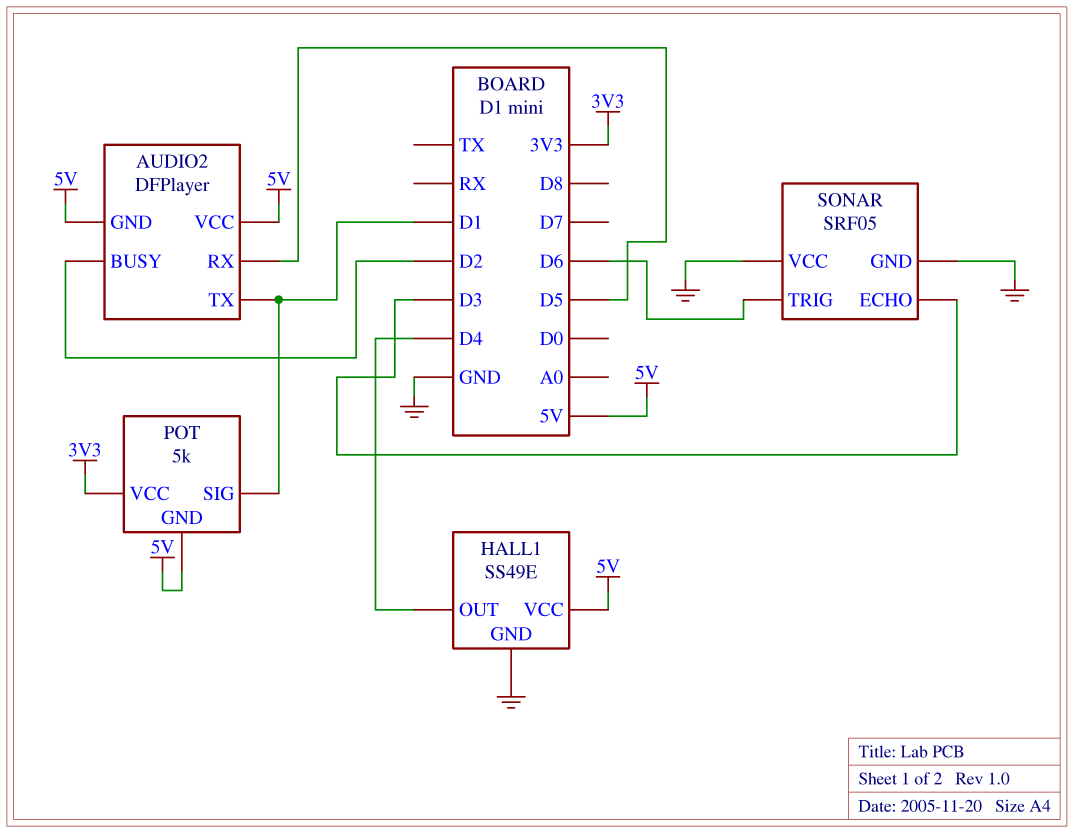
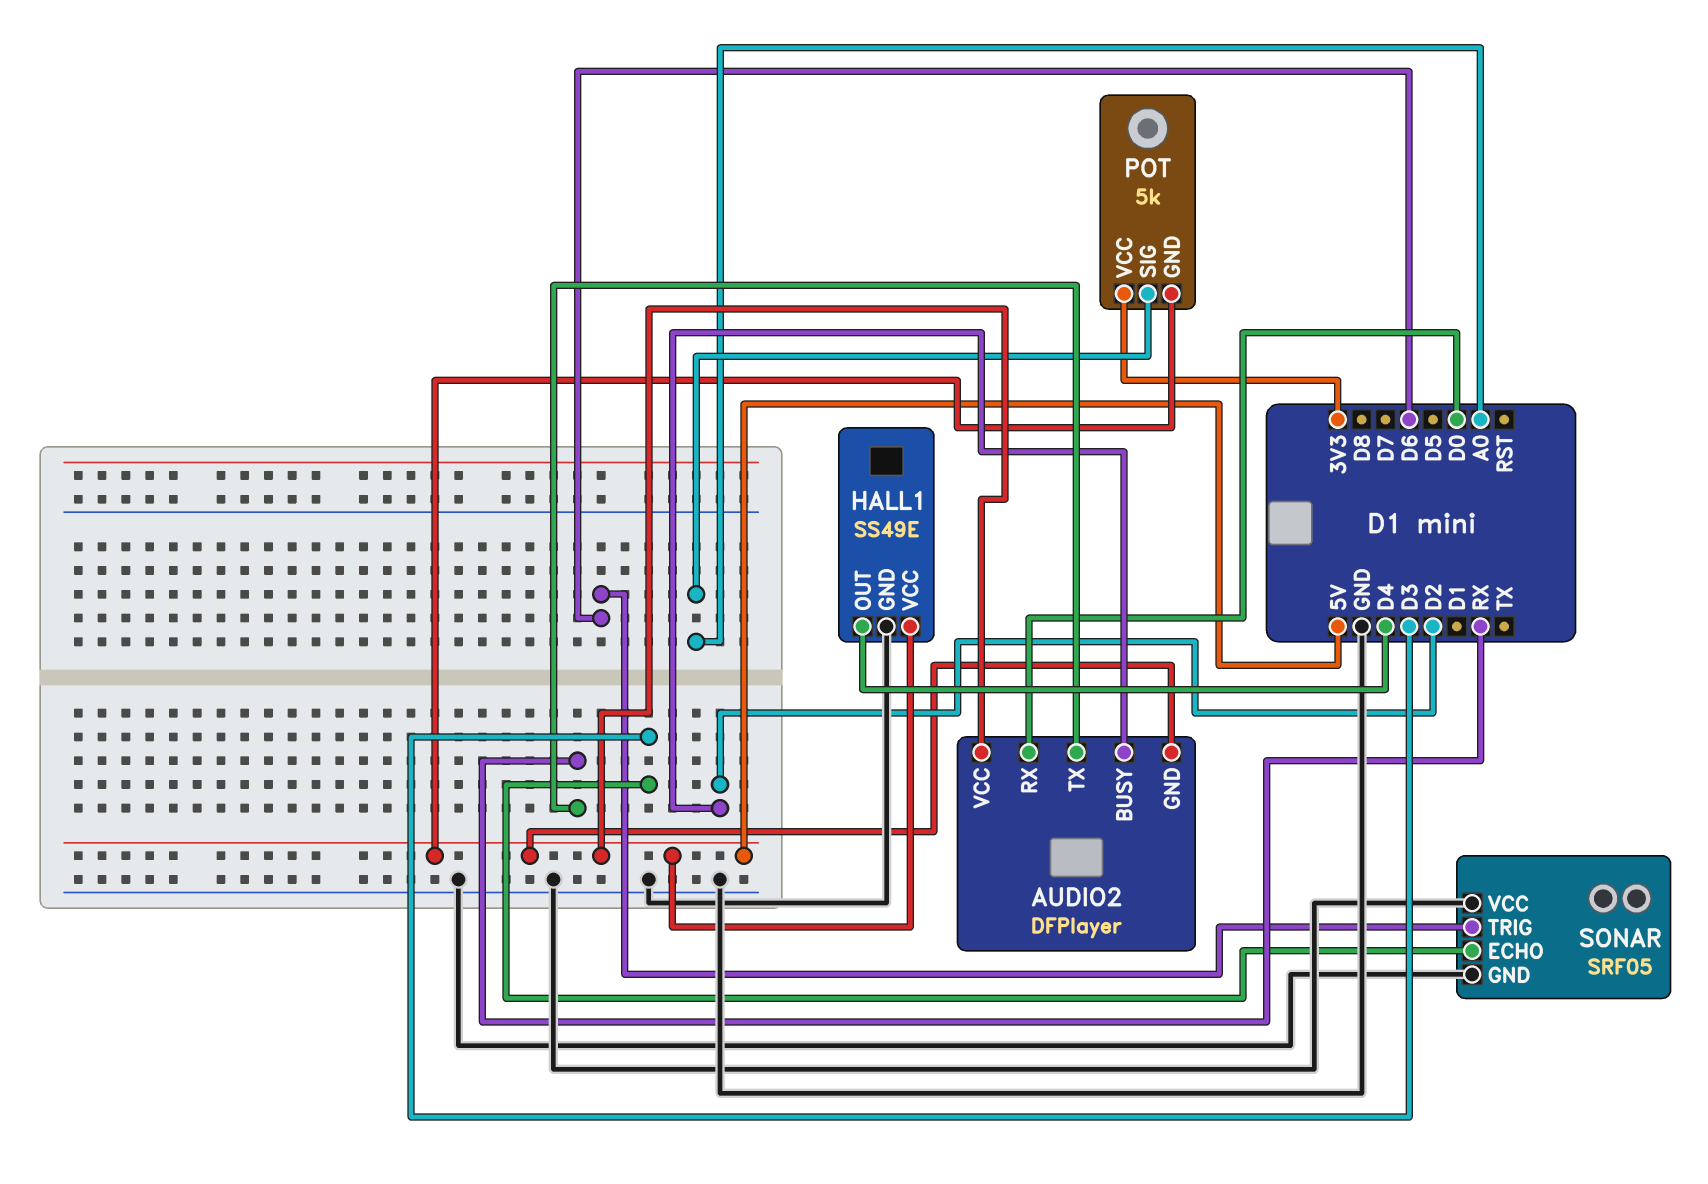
AUDIO2 pin RX: D5 -> D0
AUDIO2 pin TX: D1 -> RX
POT pin SIG: D1 -> A0

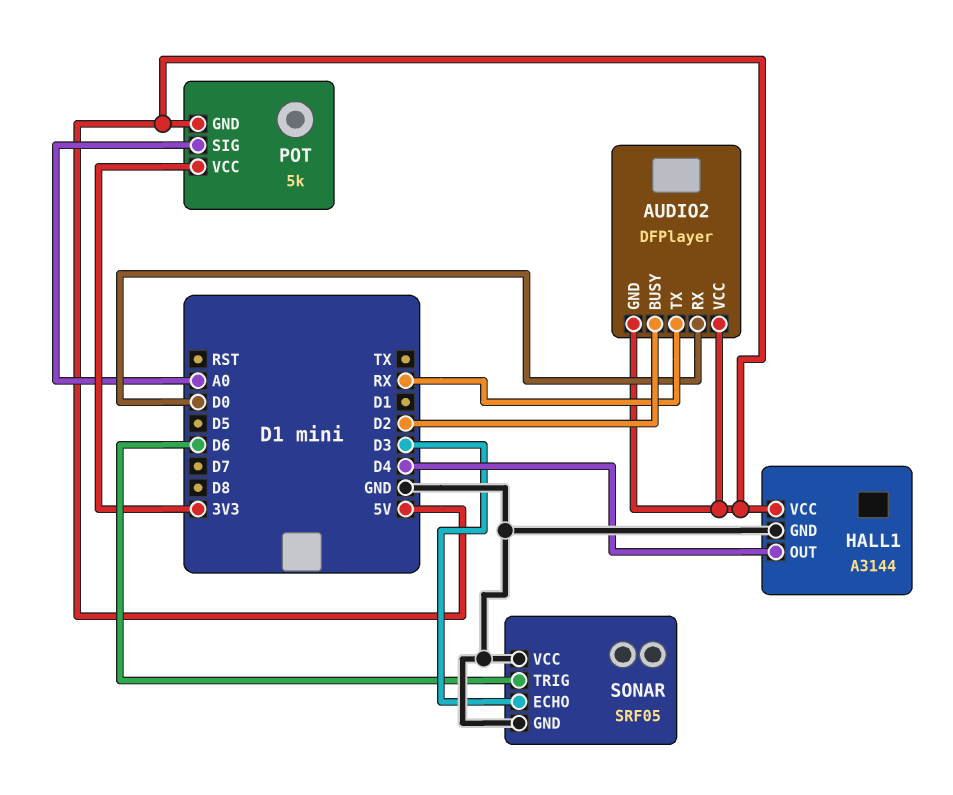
HALL1: SS49E -> A3144

